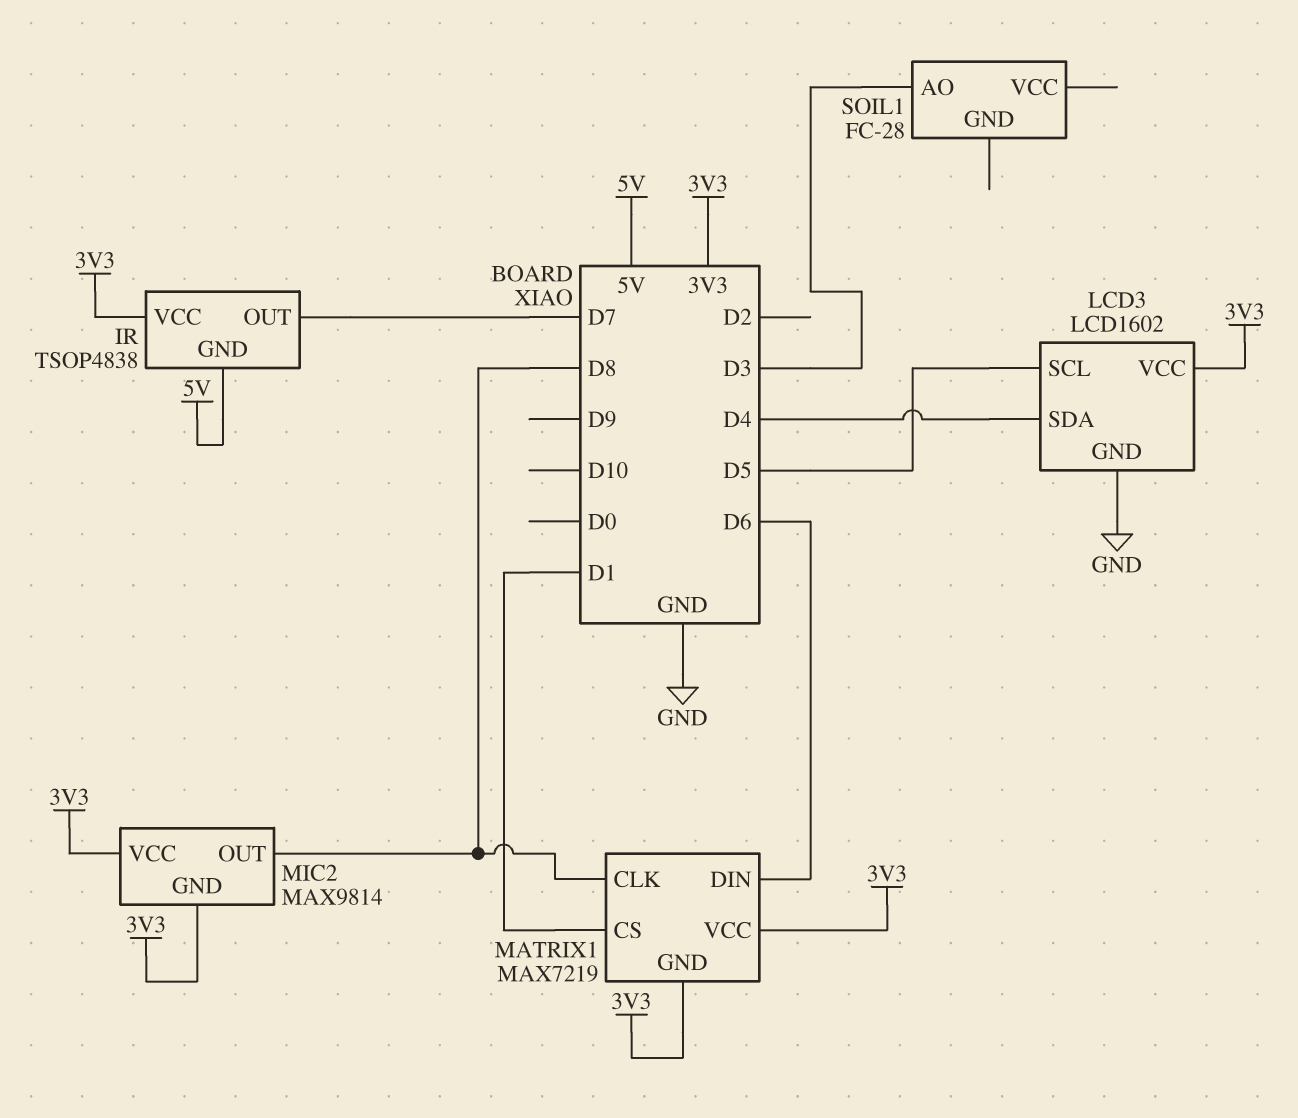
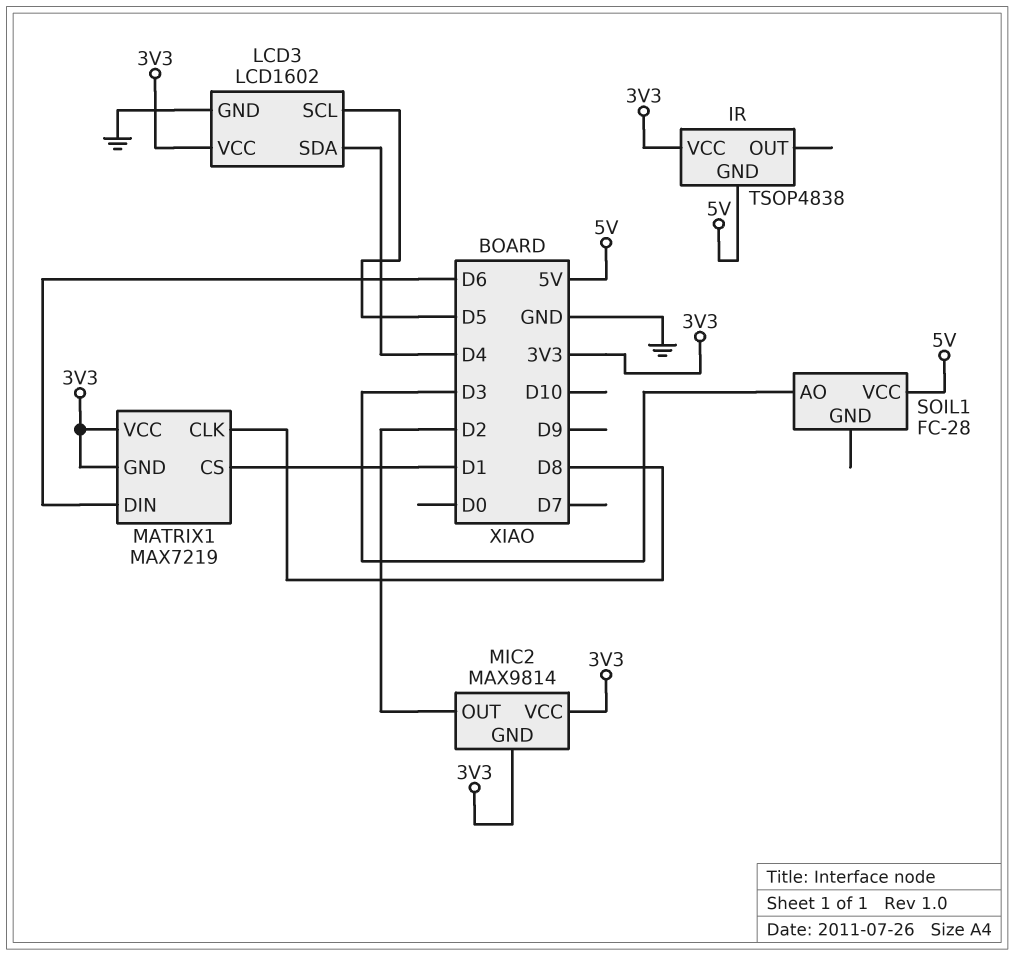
IR pin OUT: D7 -> none
MIC2 pin OUT: D8 -> D2
SOIL1 pin VCC: none -> 5V

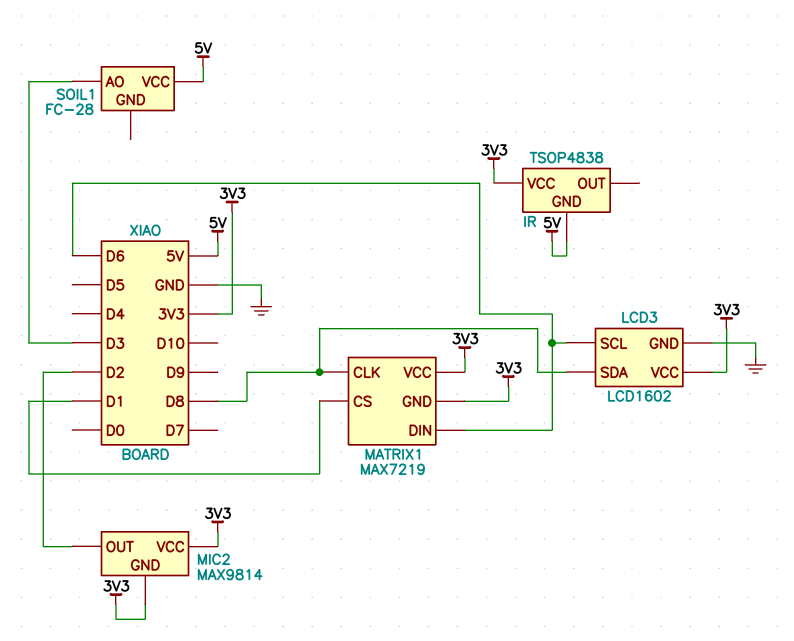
LCD3 pin SCL: D5 -> D6
LCD3 pin SDA: D4 -> D8

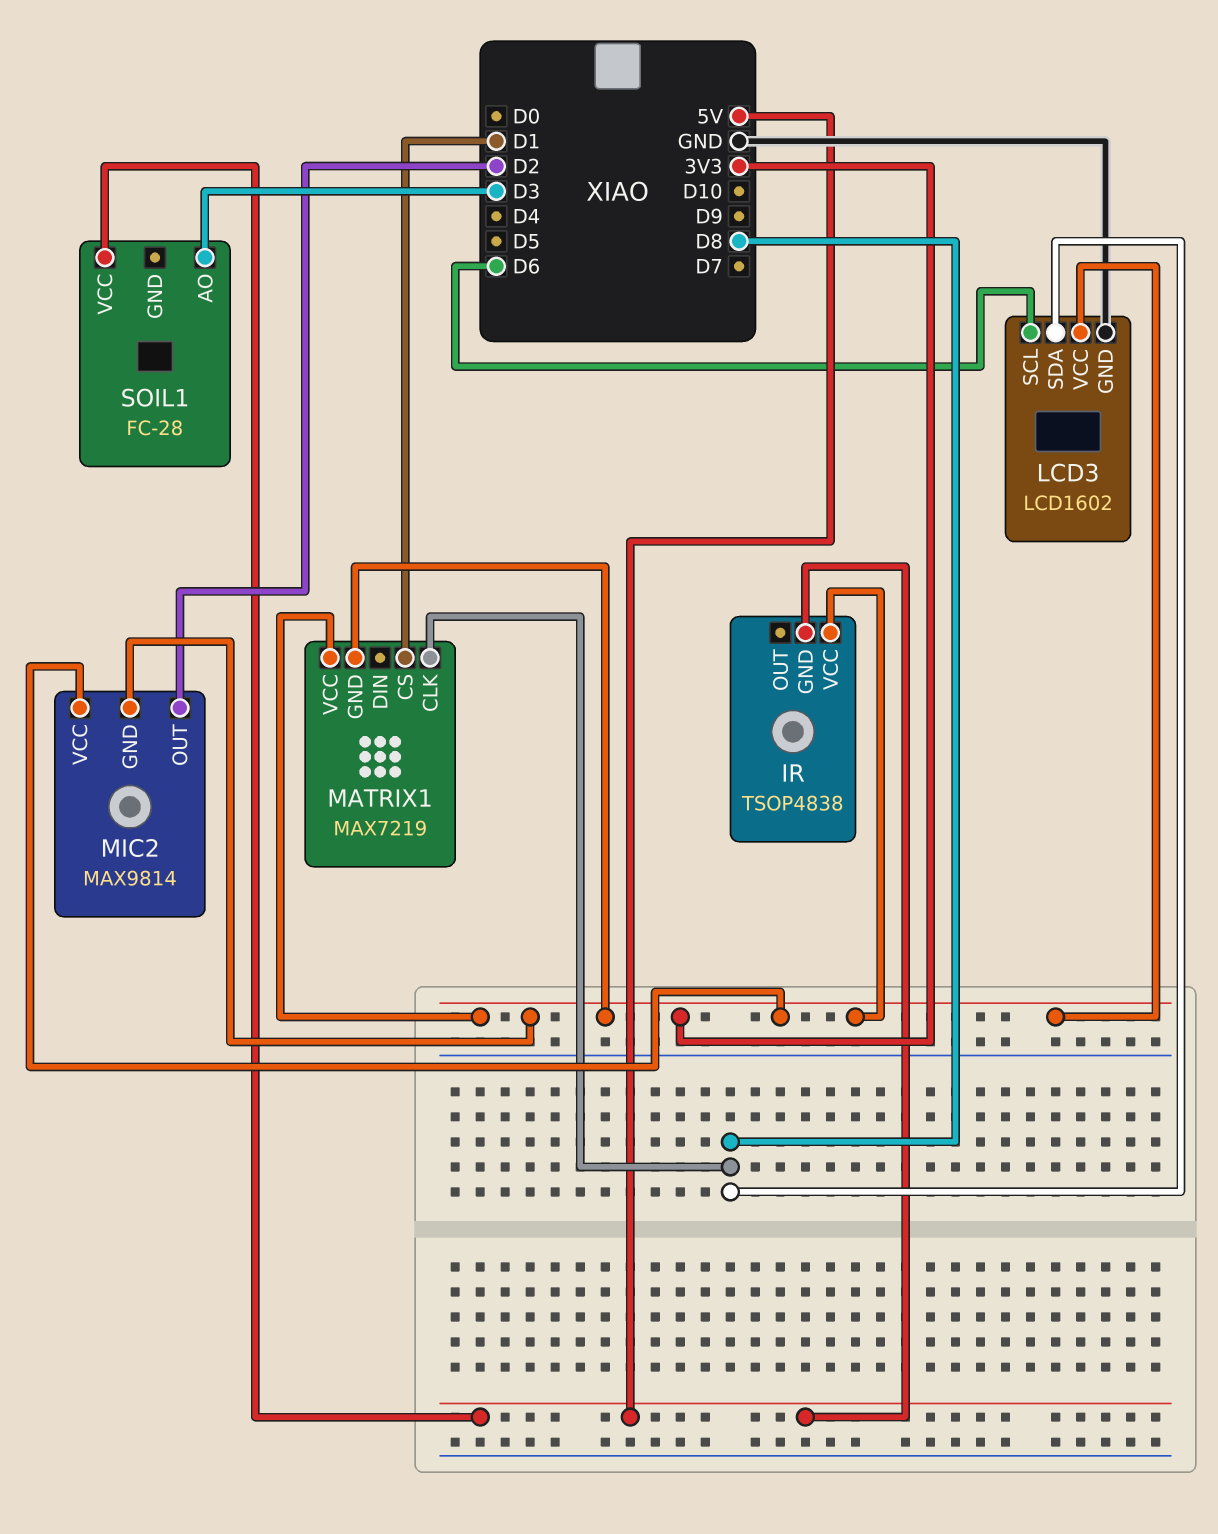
MATRIX1 pin DIN: D6 -> none

